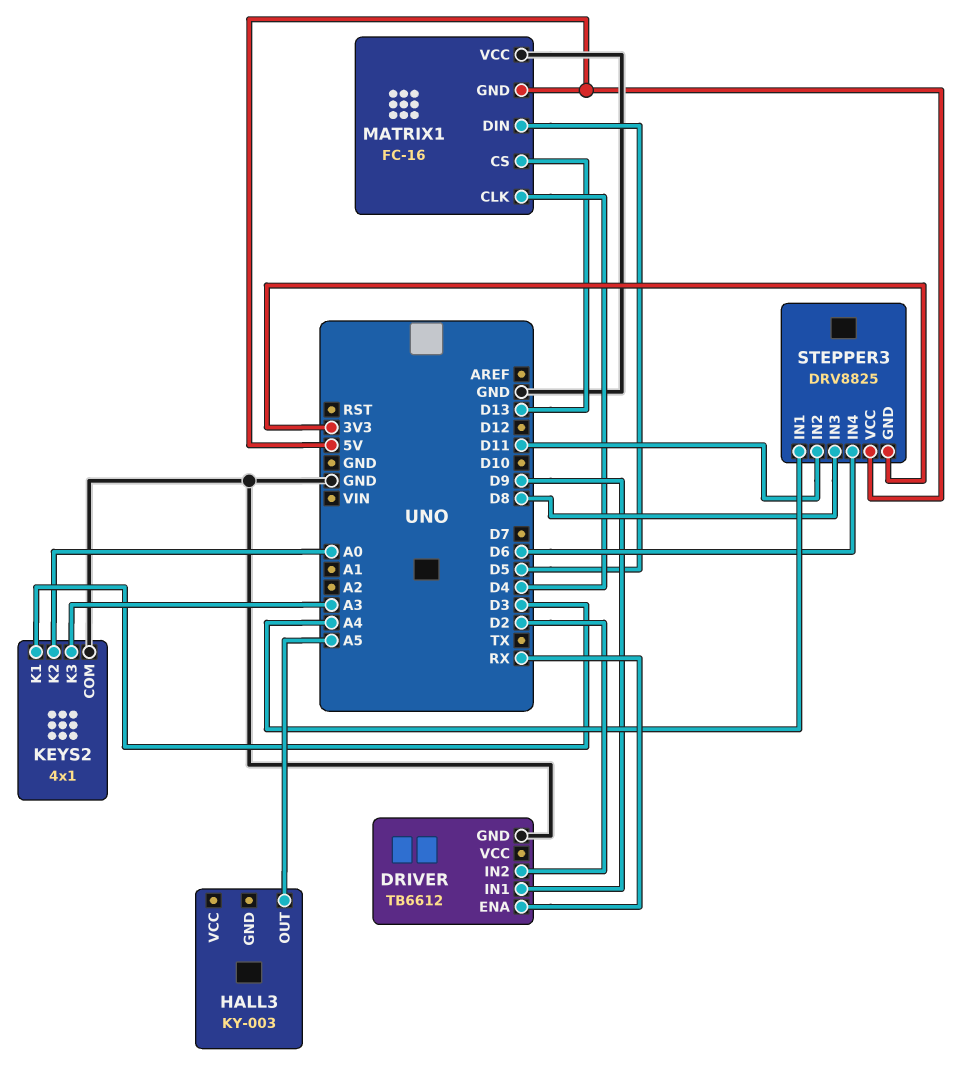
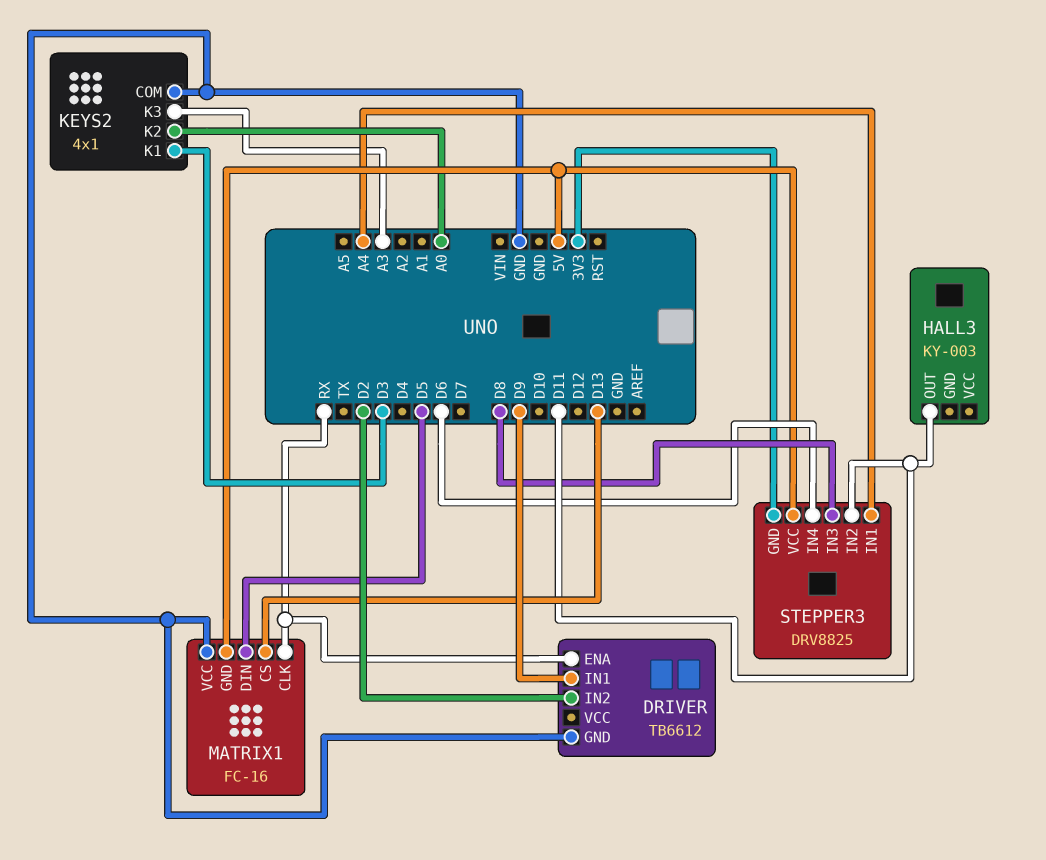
HALL3 pin OUT: A5 -> D11
MATRIX1 pin CLK: D4 -> RX

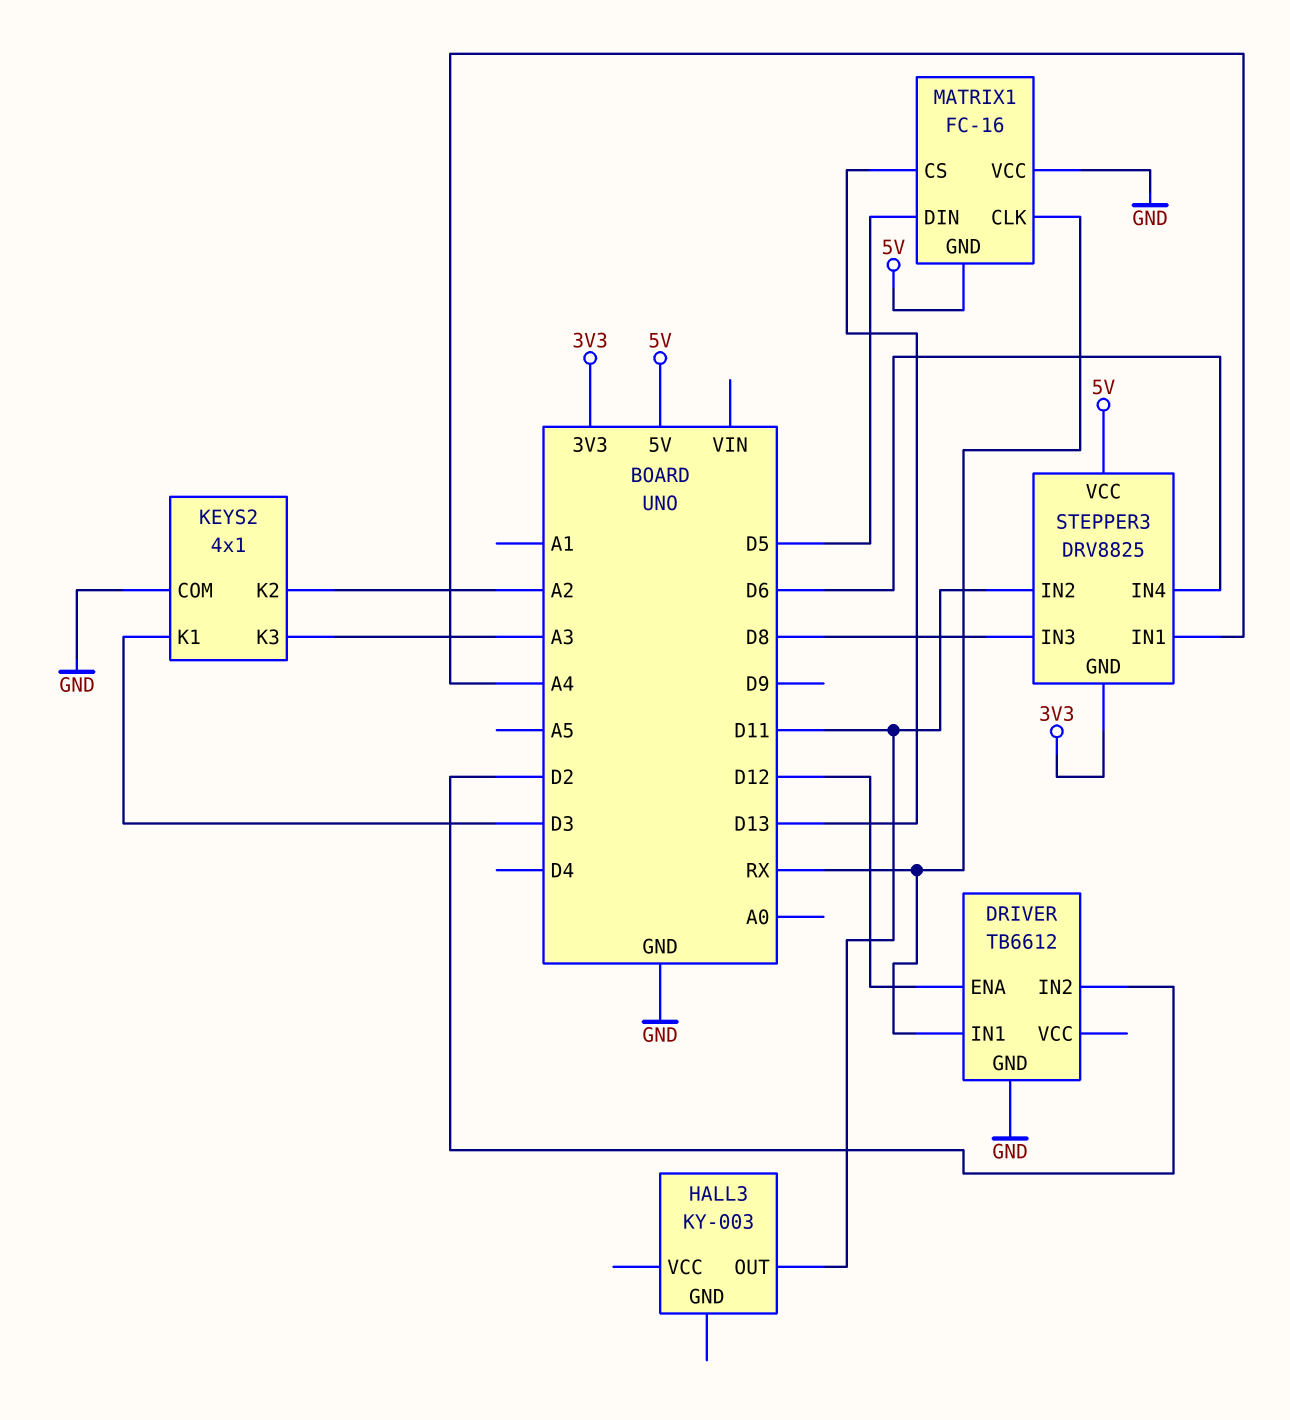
DRIVER pin ENA: RX -> D12
DRIVER pin IN1: D9 -> RX
KEYS2 pin K2: A0 -> A2

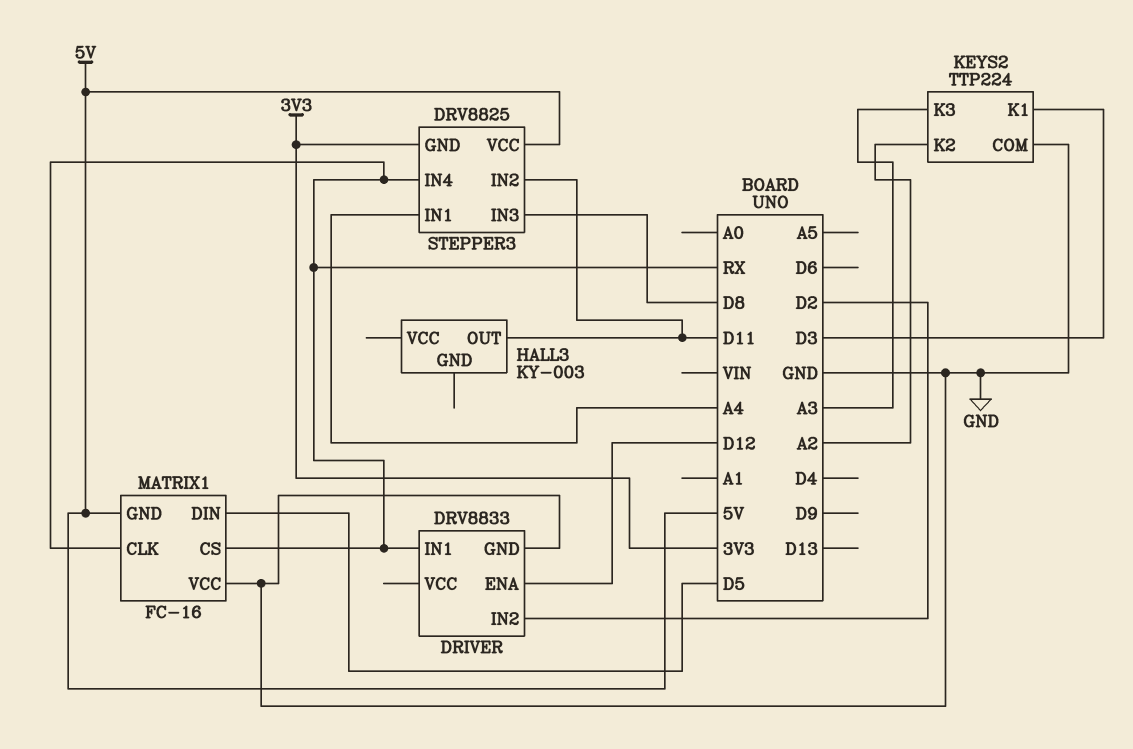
DRIVER: TB6612 -> DRV8833
KEYS2: 4x1 -> TTP224
MATRIX1 pin CS: D13 -> RX
STEPPER3 pin IN4: D6 -> RX

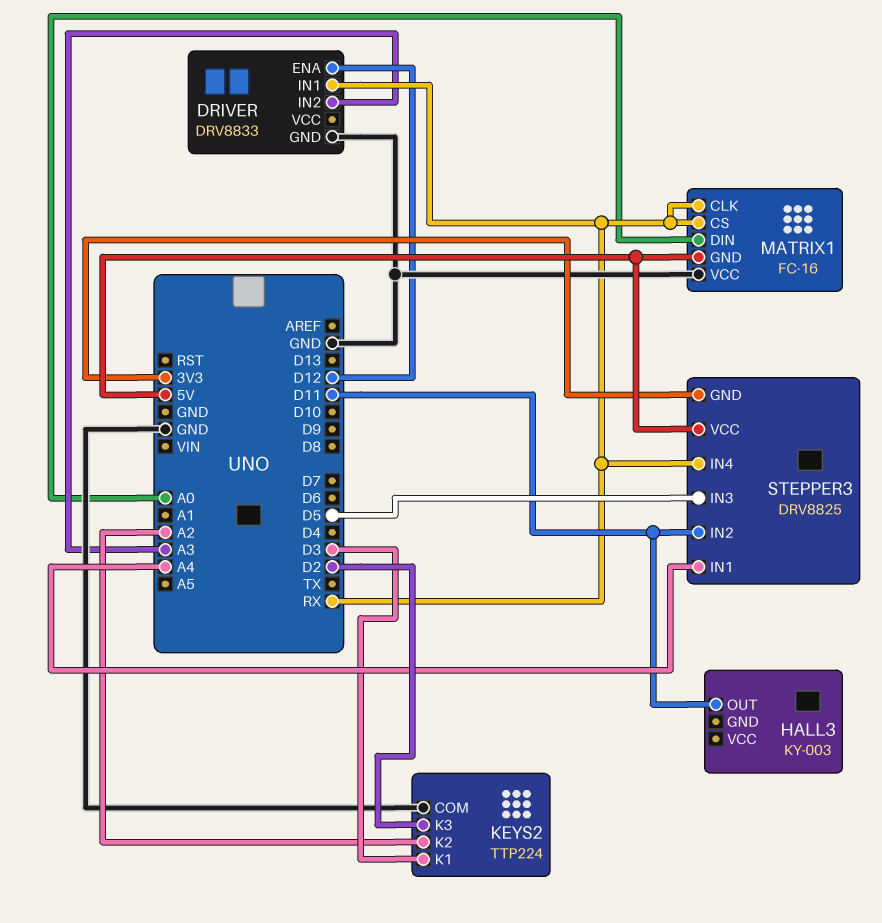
DRIVER pin IN2: D2 -> A3
KEYS2 pin K3: A3 -> D2
MATRIX1 pin DIN: D5 -> A0
STEPPER3 pin IN3: D8 -> D5

